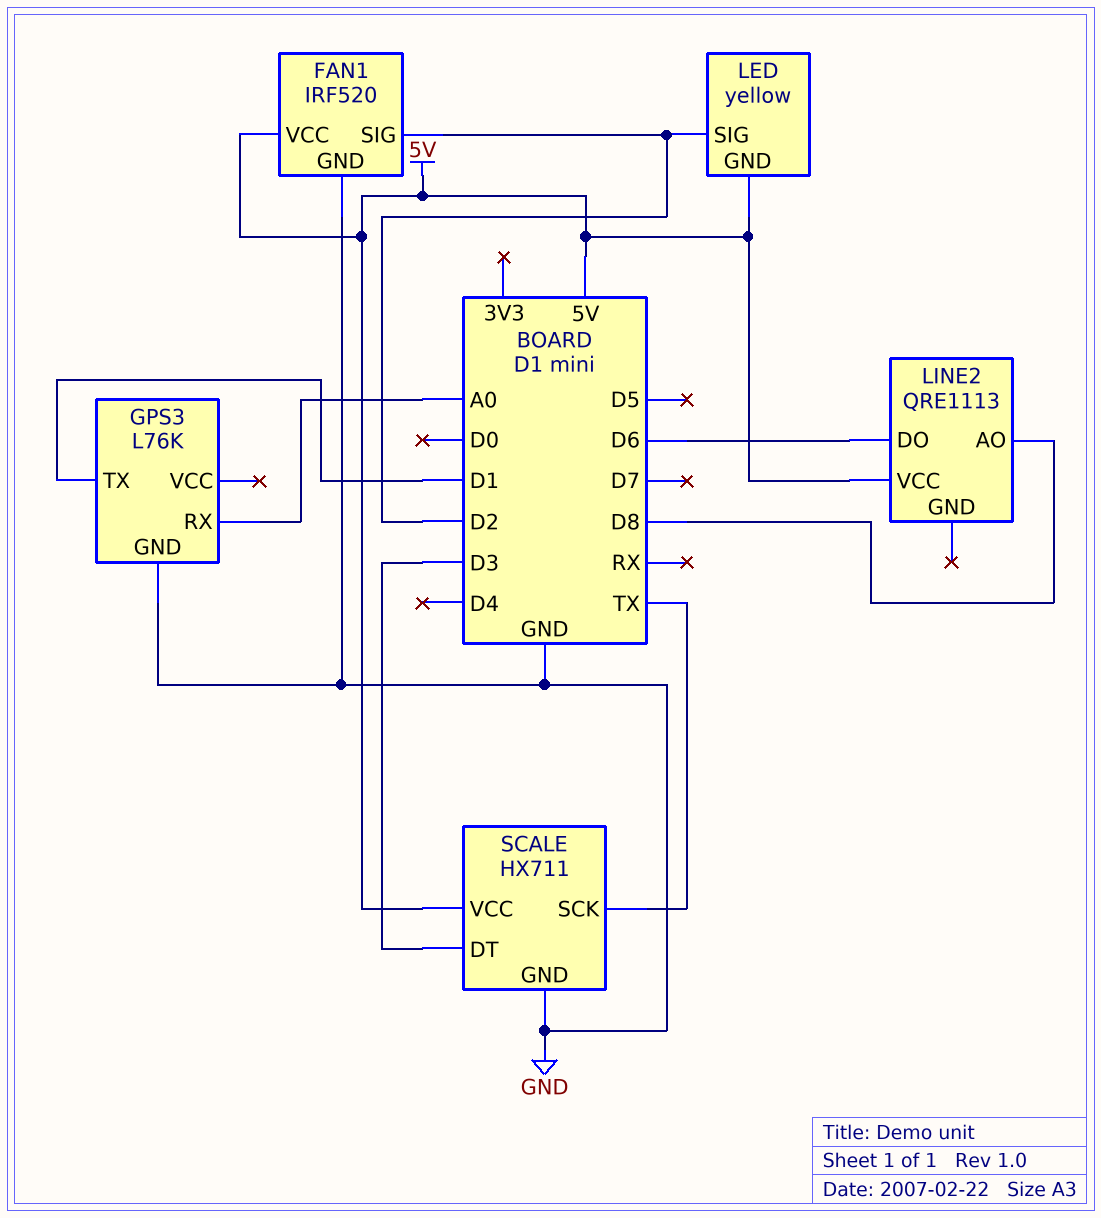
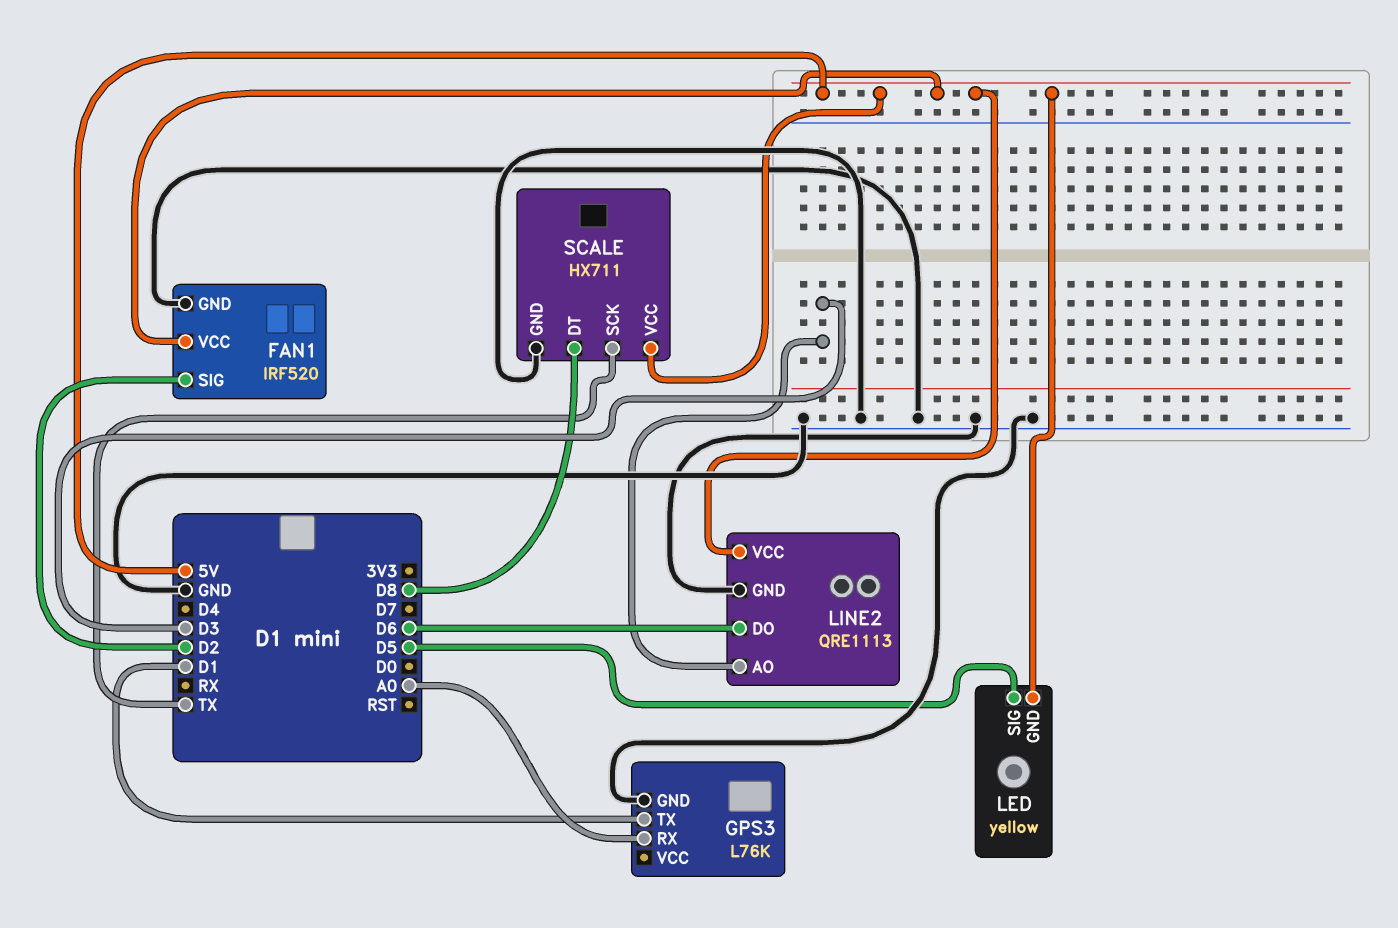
LED pin SIG: D2 -> D5
LINE2 pin AO: D8 -> D3
LINE2 pin GND: none -> GND
SCALE pin DT: D3 -> D8

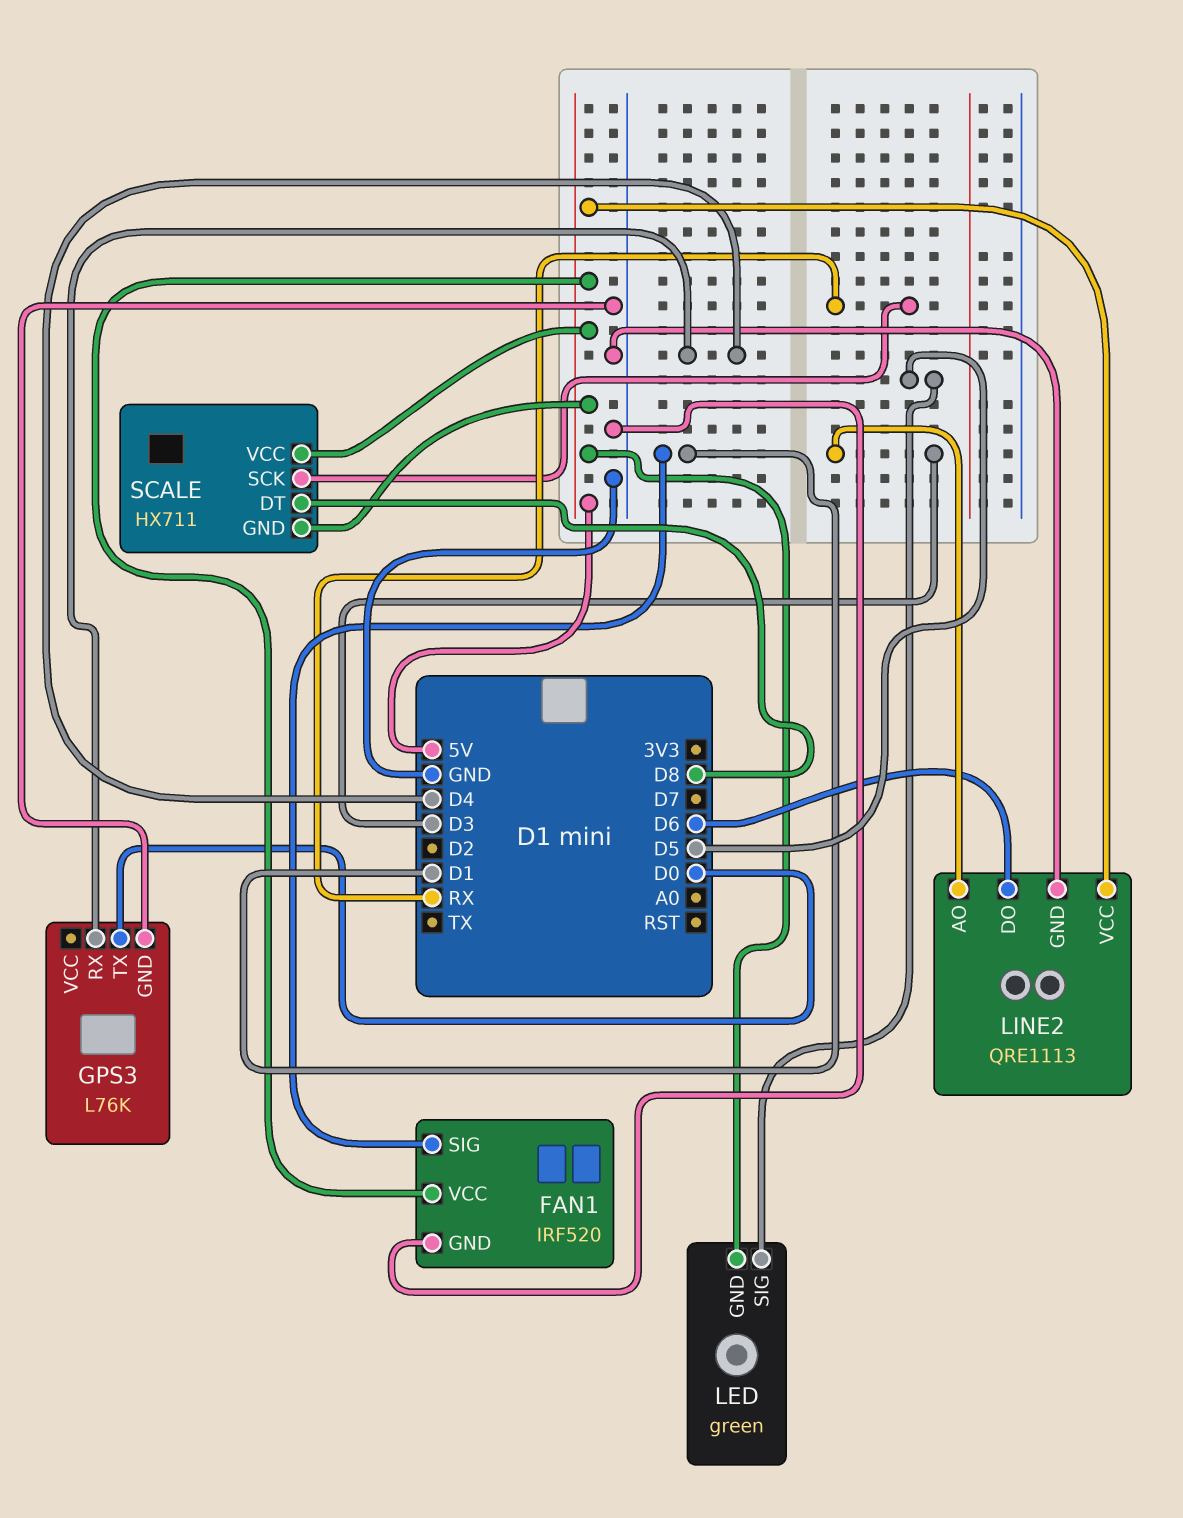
FAN1 pin SIG: D2 -> D1
GPS3 pin RX: A0 -> D4
GPS3 pin TX: D1 -> D0
LED: yellow -> green
SCALE pin GND: GND -> 5V
SCALE pin SCK: TX -> RX

